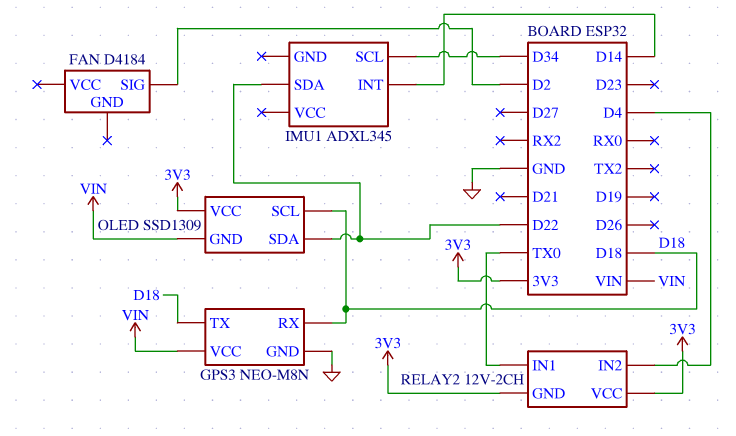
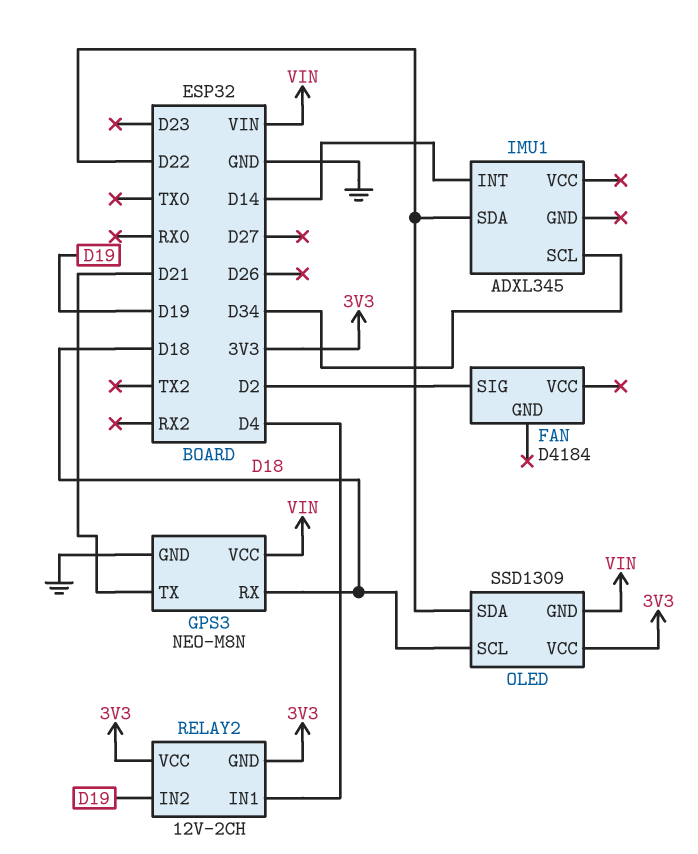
GPS3 pin TX: D18 -> D21
RELAY2 pin IN1: TX0 -> D4
RELAY2 pin IN2: D4 -> D19

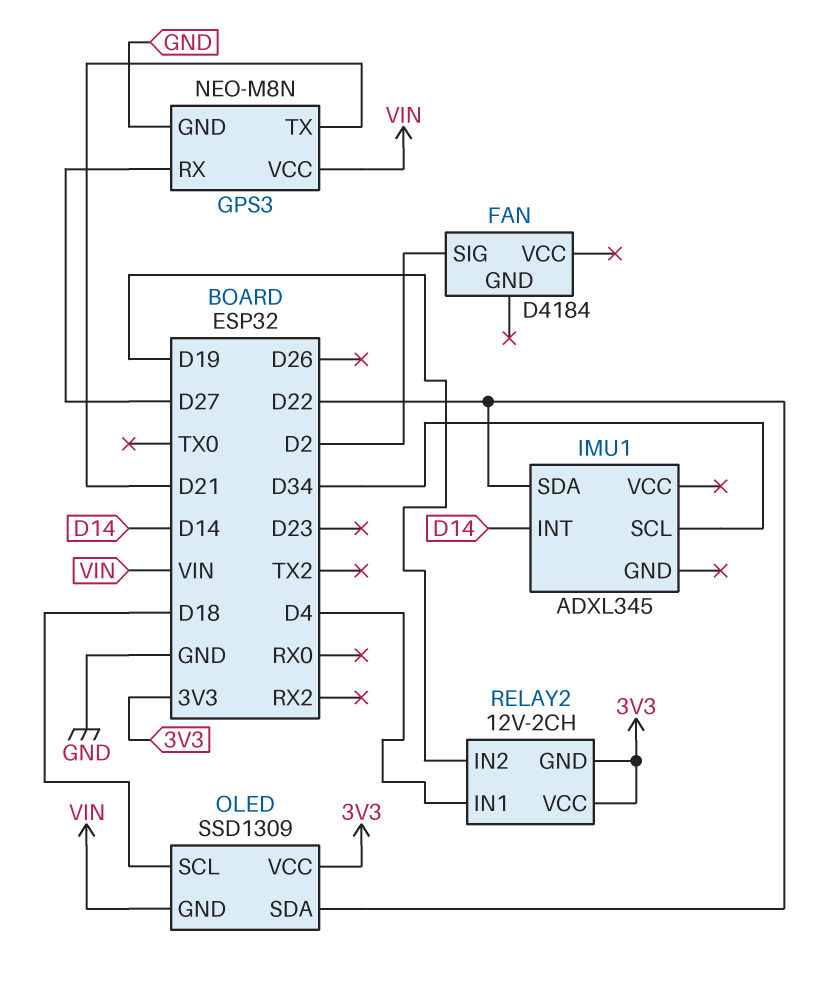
GPS3 pin RX: D18 -> D27

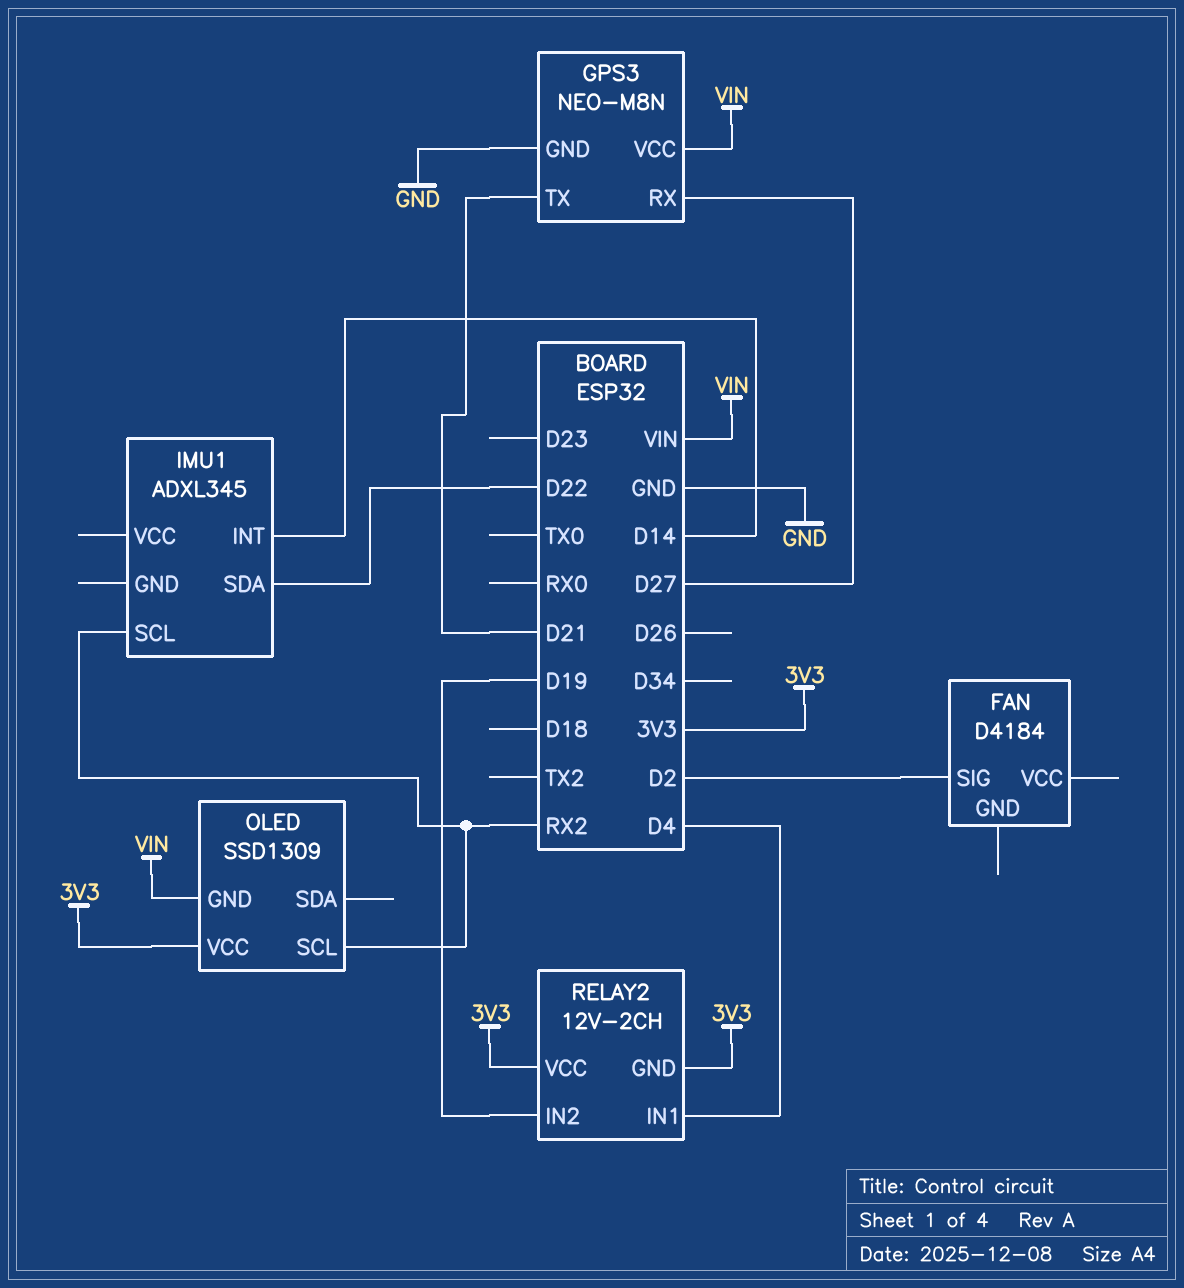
IMU1 pin SCL: D34 -> RX2
OLED pin SCL: D18 -> RX2
OLED pin SDA: D22 -> none

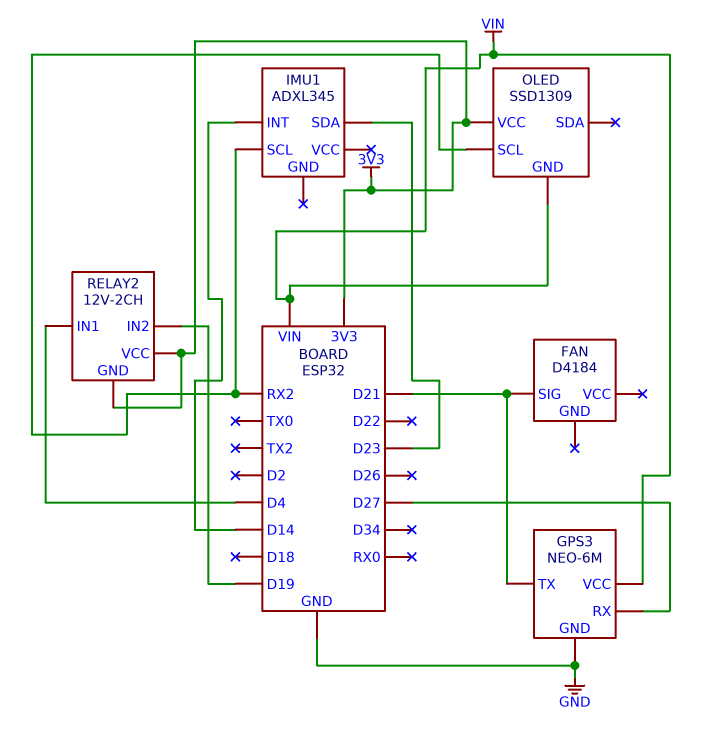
FAN pin SIG: D2 -> D21
GPS3: NEO-M8N -> NEO-6M
IMU1 pin SDA: D22 -> D23

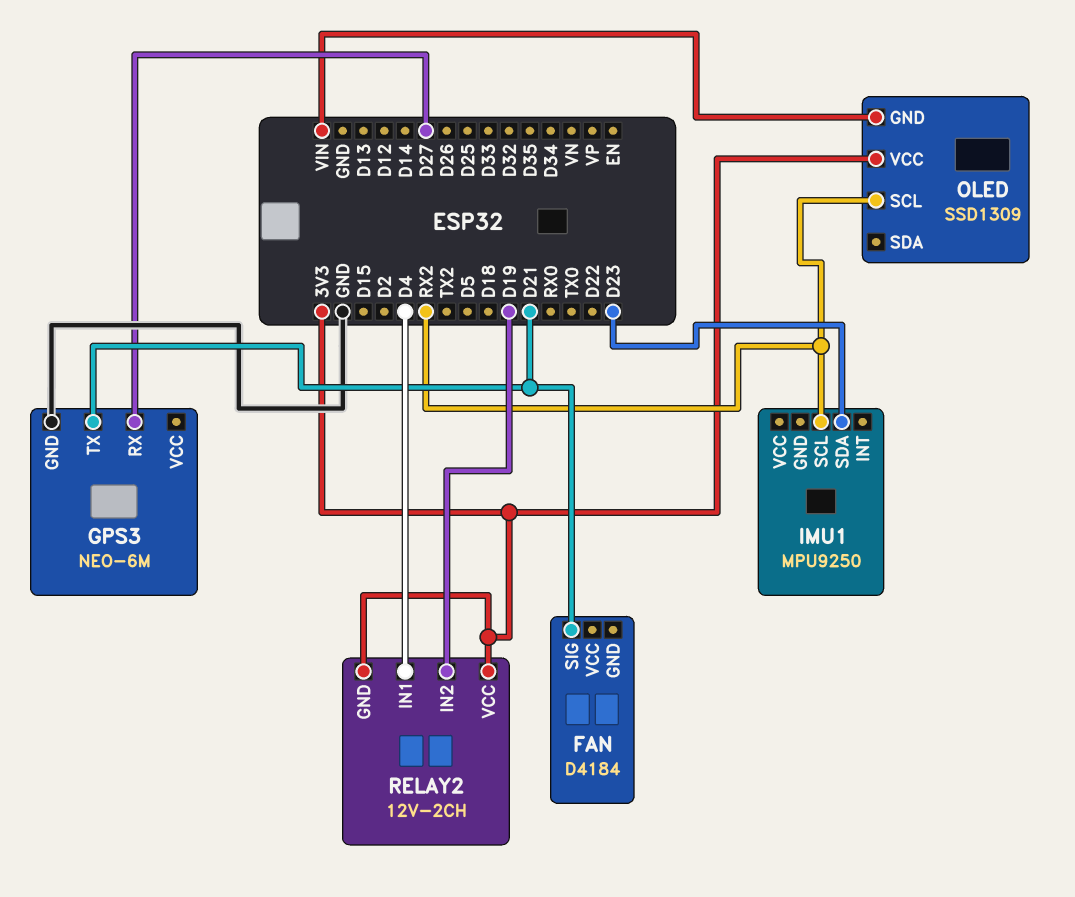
GPS3 pin VCC: VIN -> none
IMU1: ADXL345 -> MPU9250
IMU1 pin INT: D14 -> none

